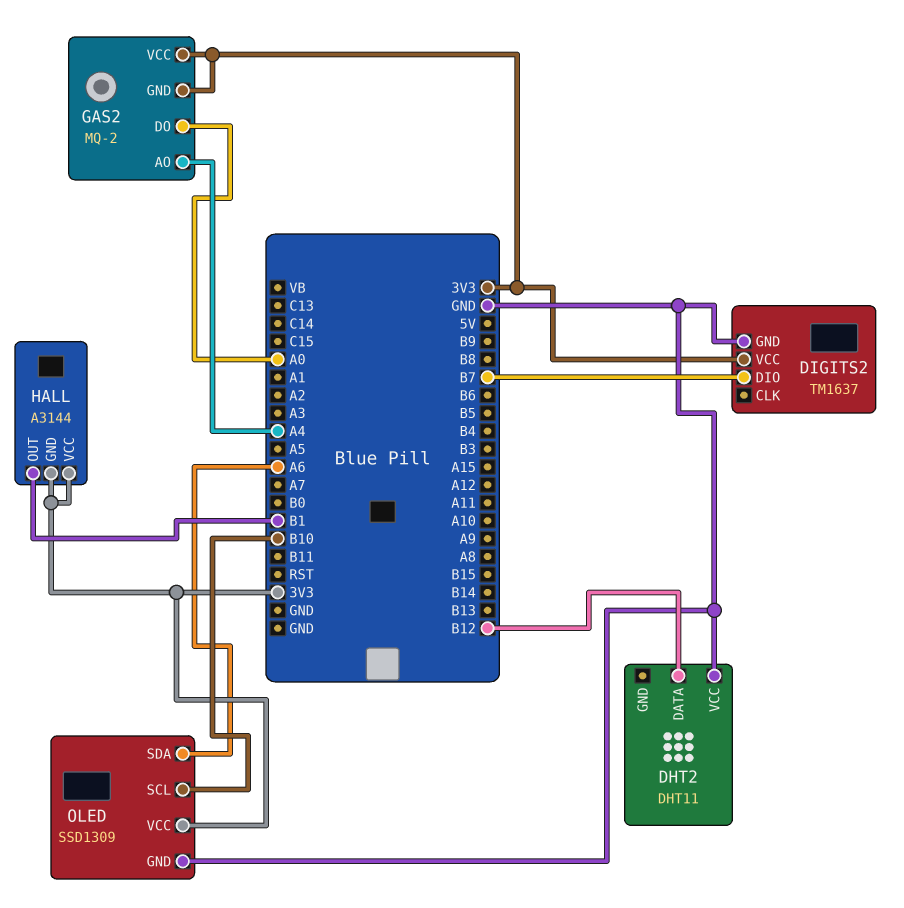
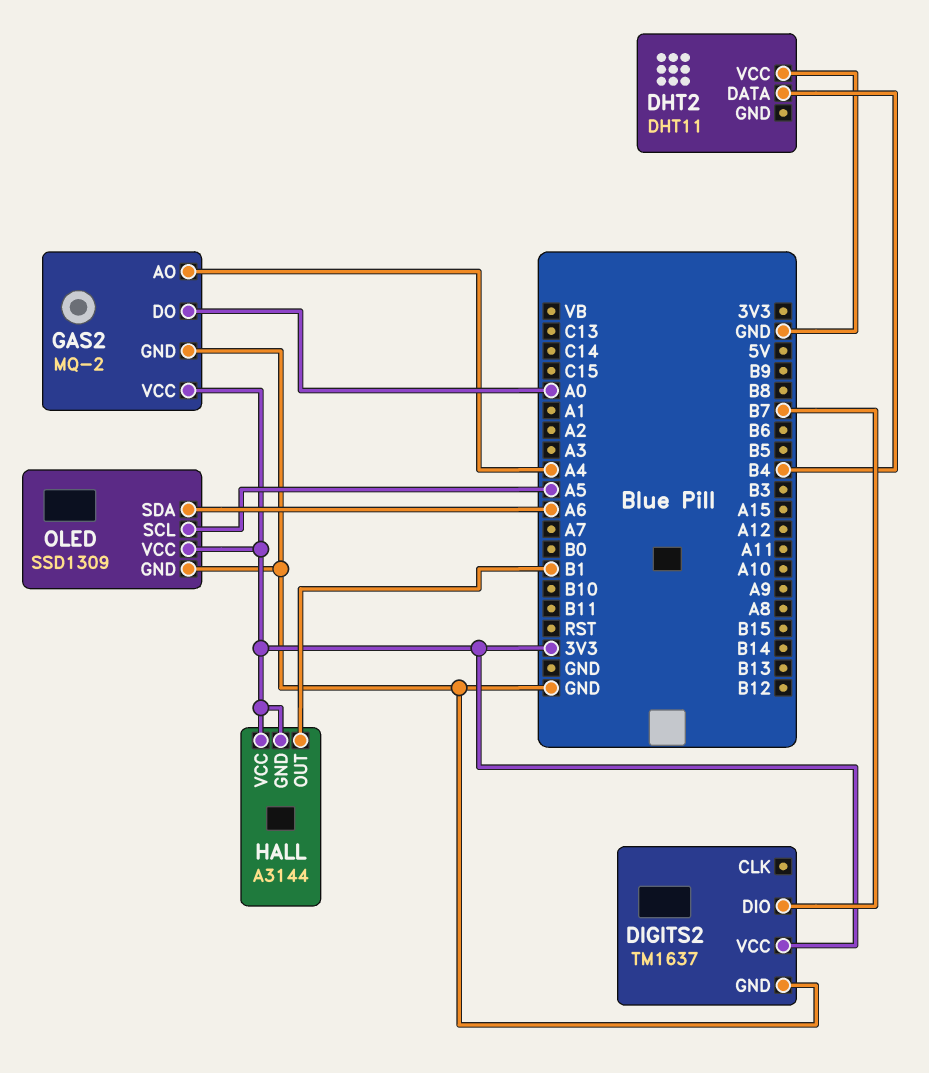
DHT2 pin DATA: B12 -> B4
GAS2 pin GND: 3V3 -> GND
OLED pin SCL: B10 -> A5

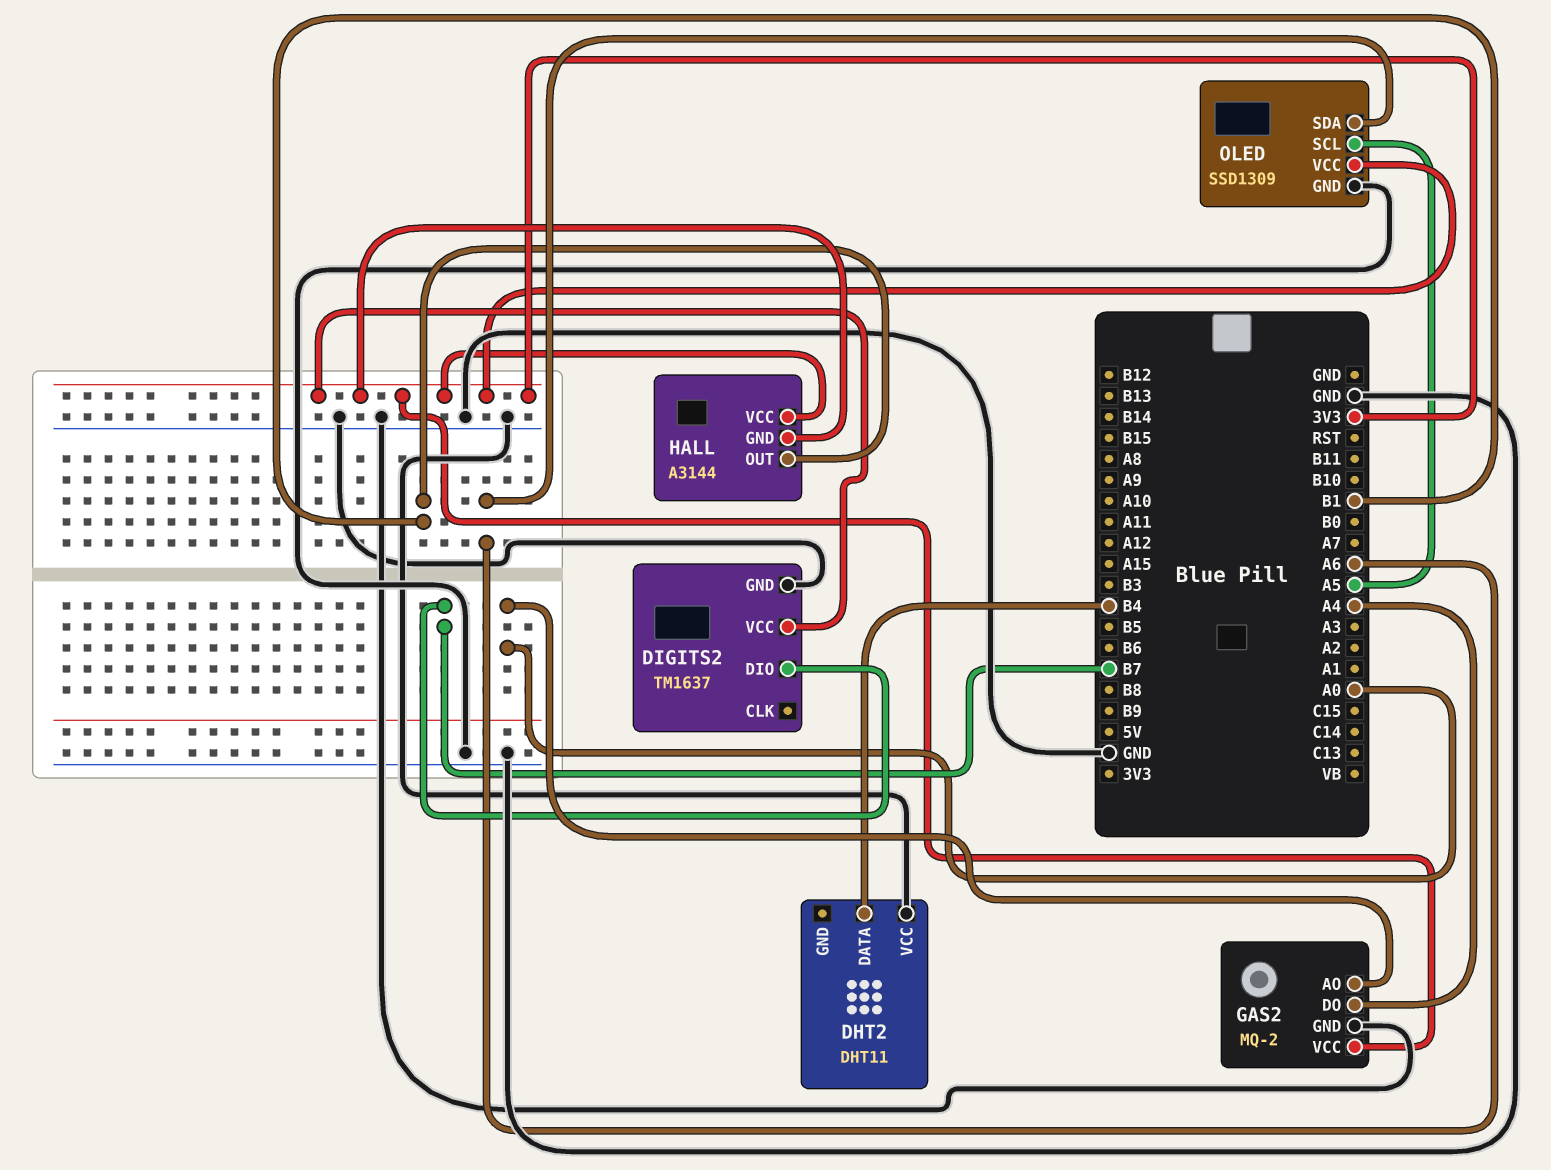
GAS2 pin AO: A4 -> A0
GAS2 pin DO: A0 -> A4

